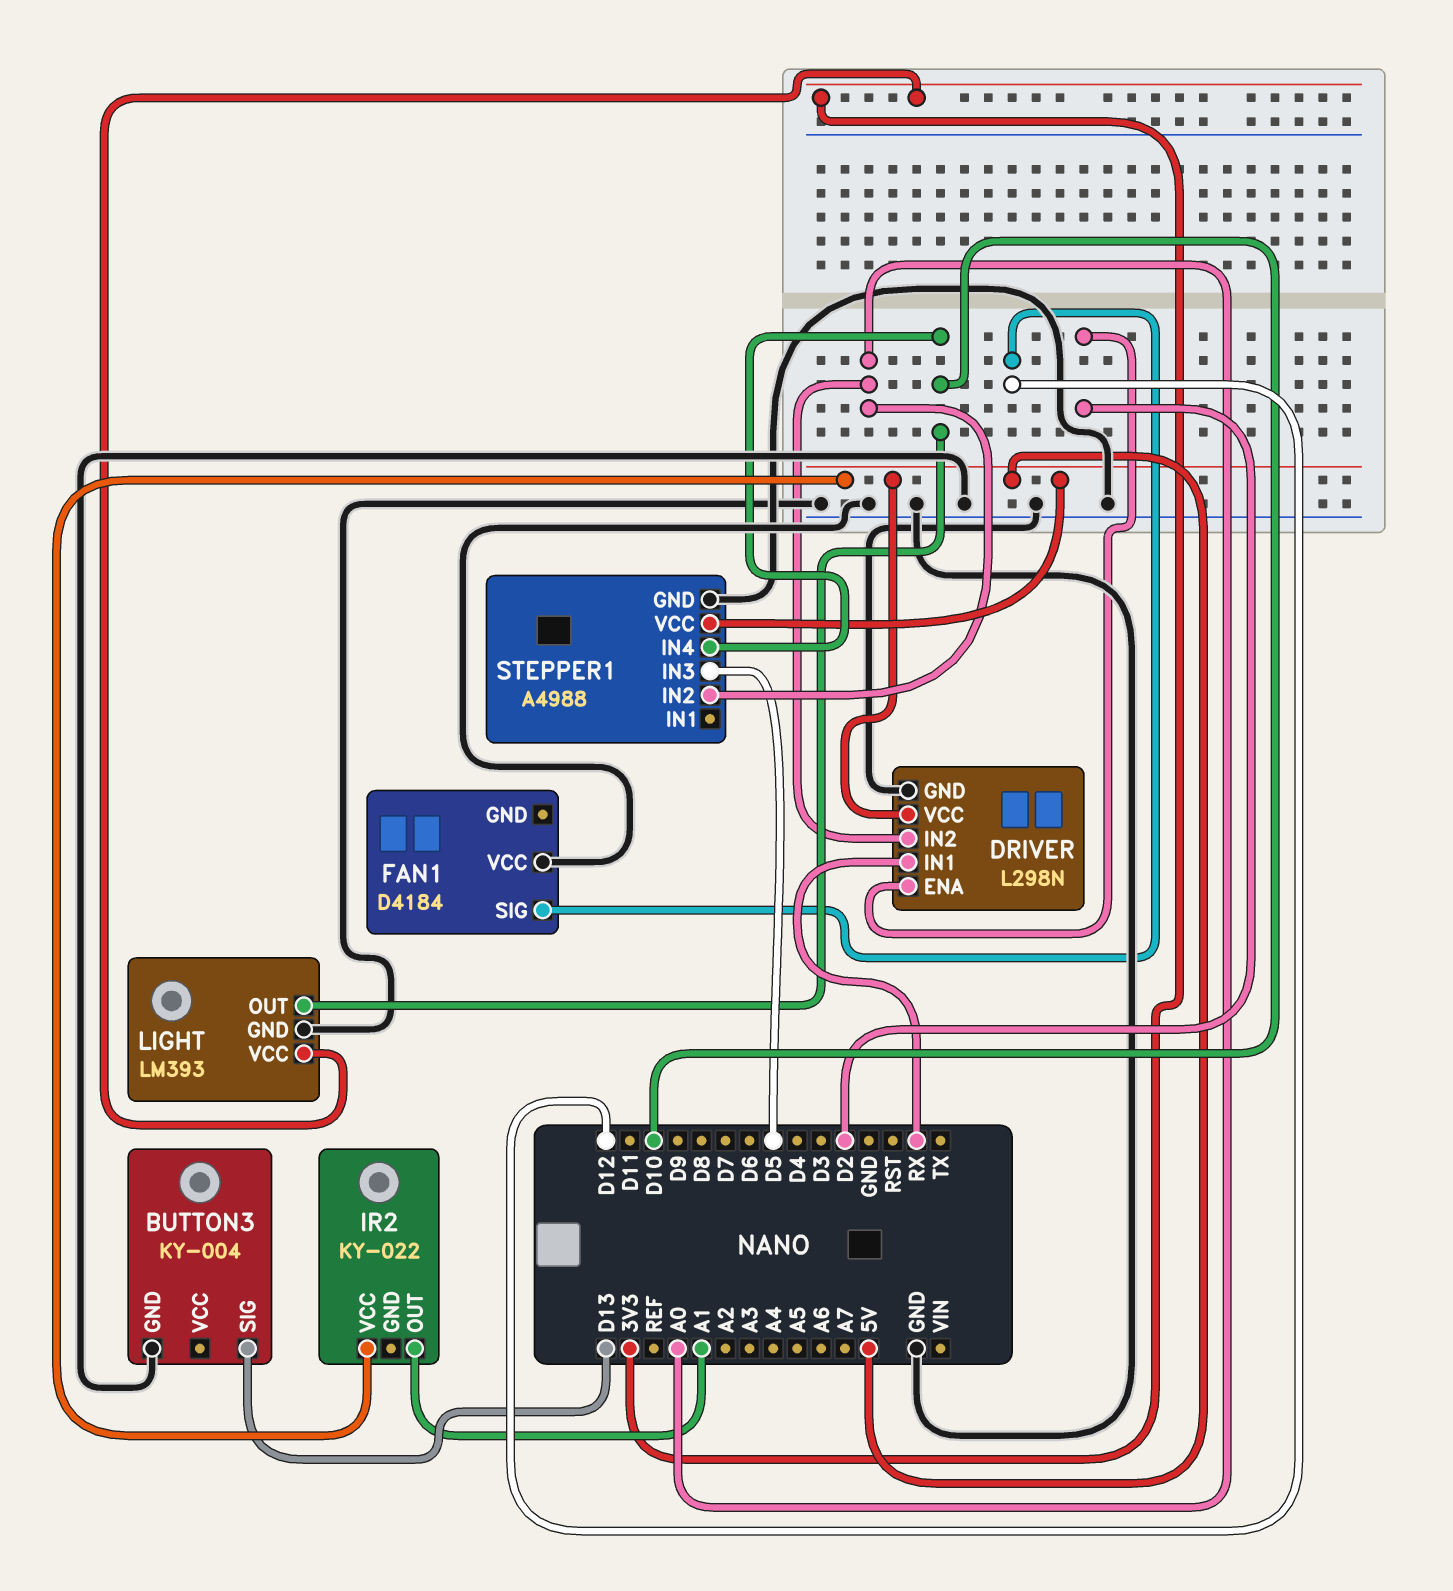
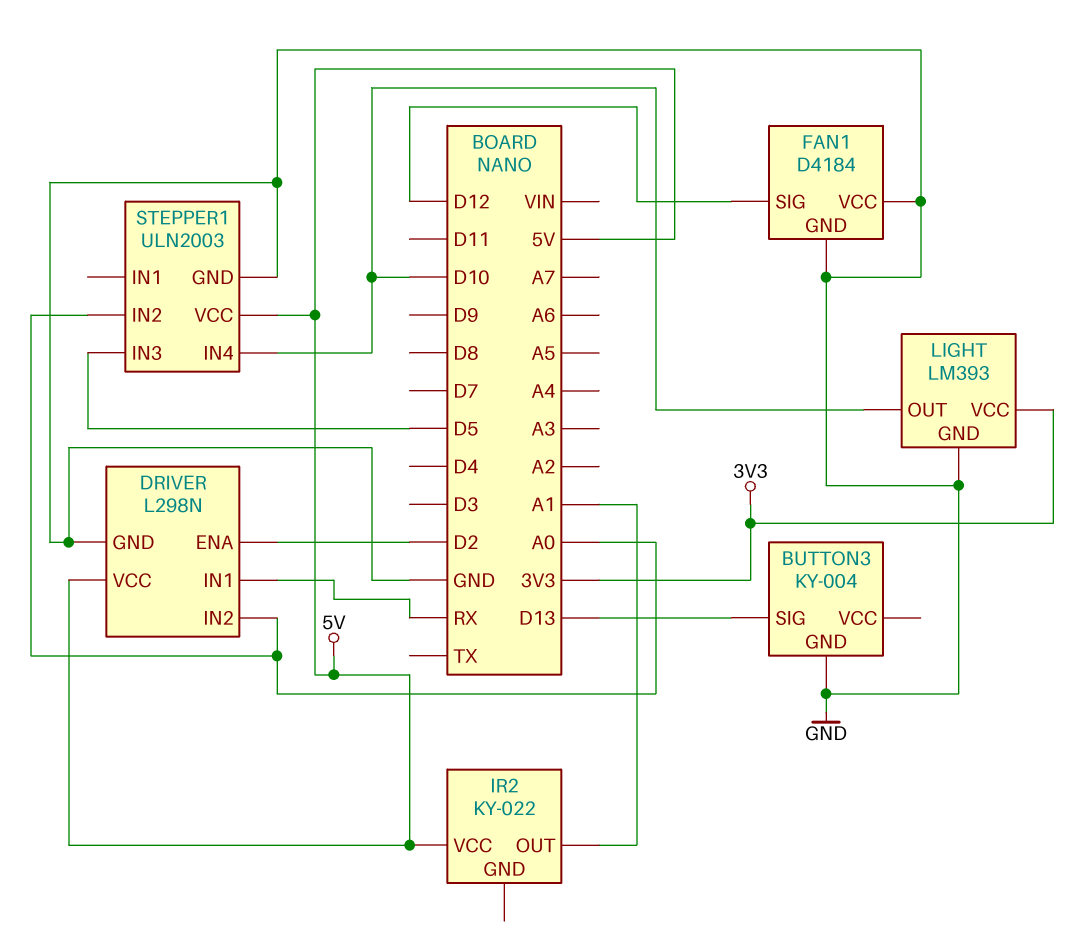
FAN1 pin GND: none -> GND
STEPPER1: A4988 -> ULN2003

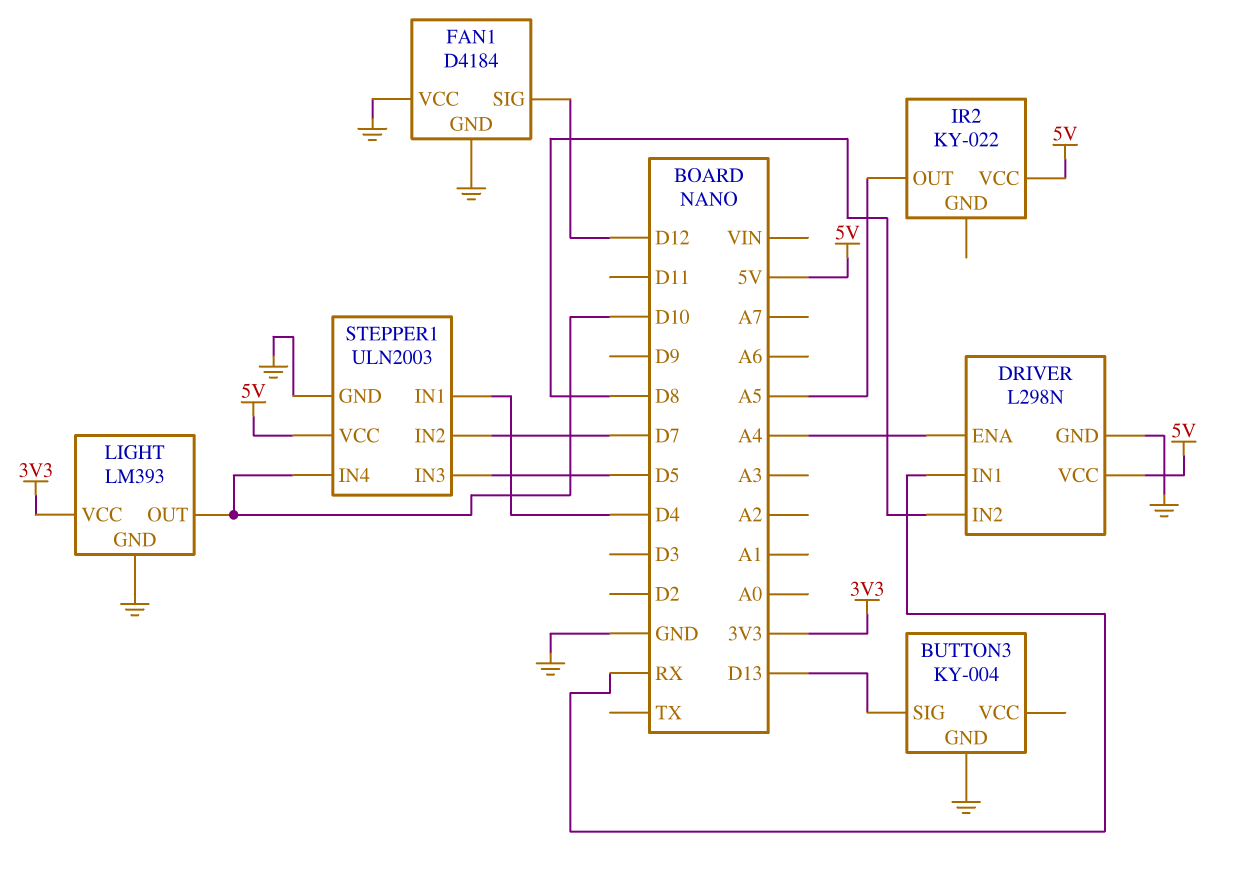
DRIVER pin ENA: D2 -> A4
DRIVER pin IN2: A0 -> D8
IR2 pin OUT: A1 -> A5
STEPPER1 pin IN1: none -> D4
STEPPER1 pin IN2: A0 -> D7

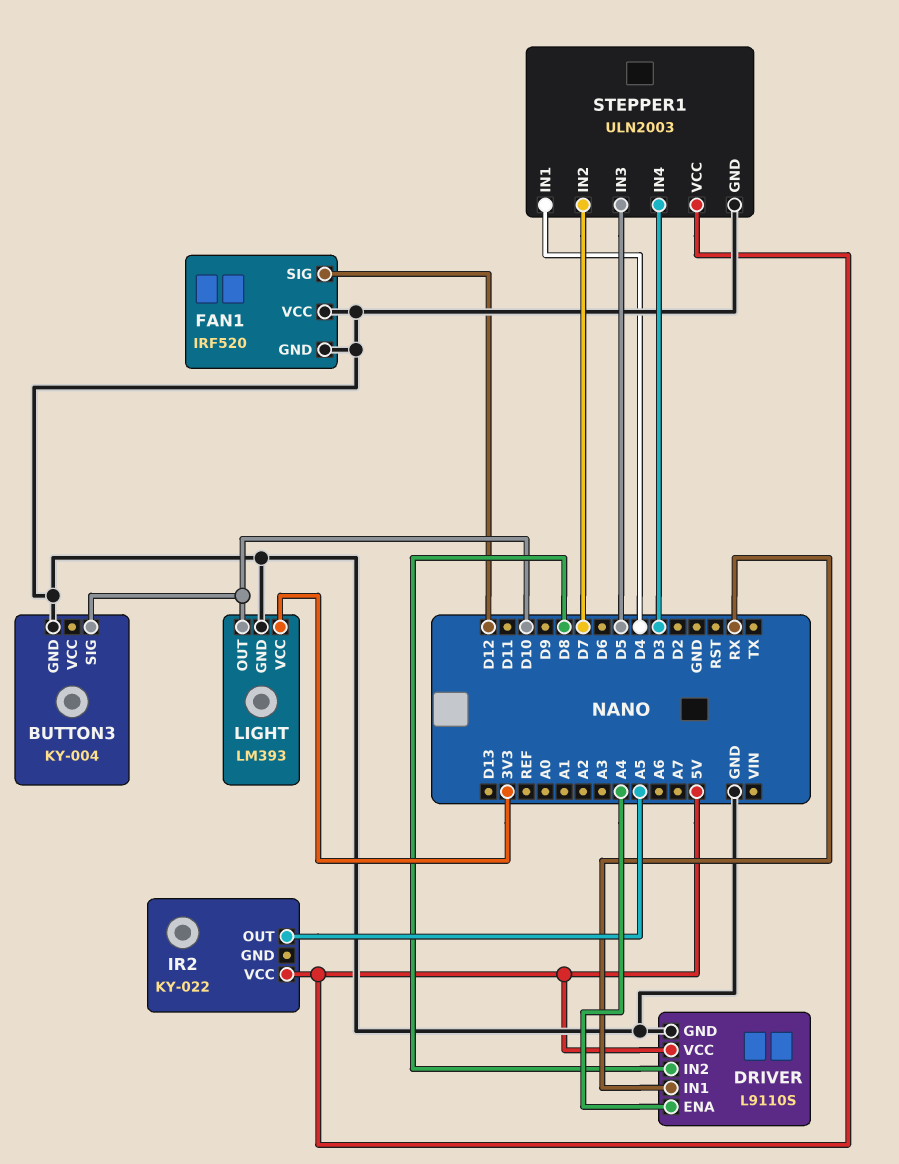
BUTTON3 pin SIG: D13 -> D10
DRIVER: L298N -> L9110S
FAN1: D4184 -> IRF520
STEPPER1 pin IN4: D10 -> D3

